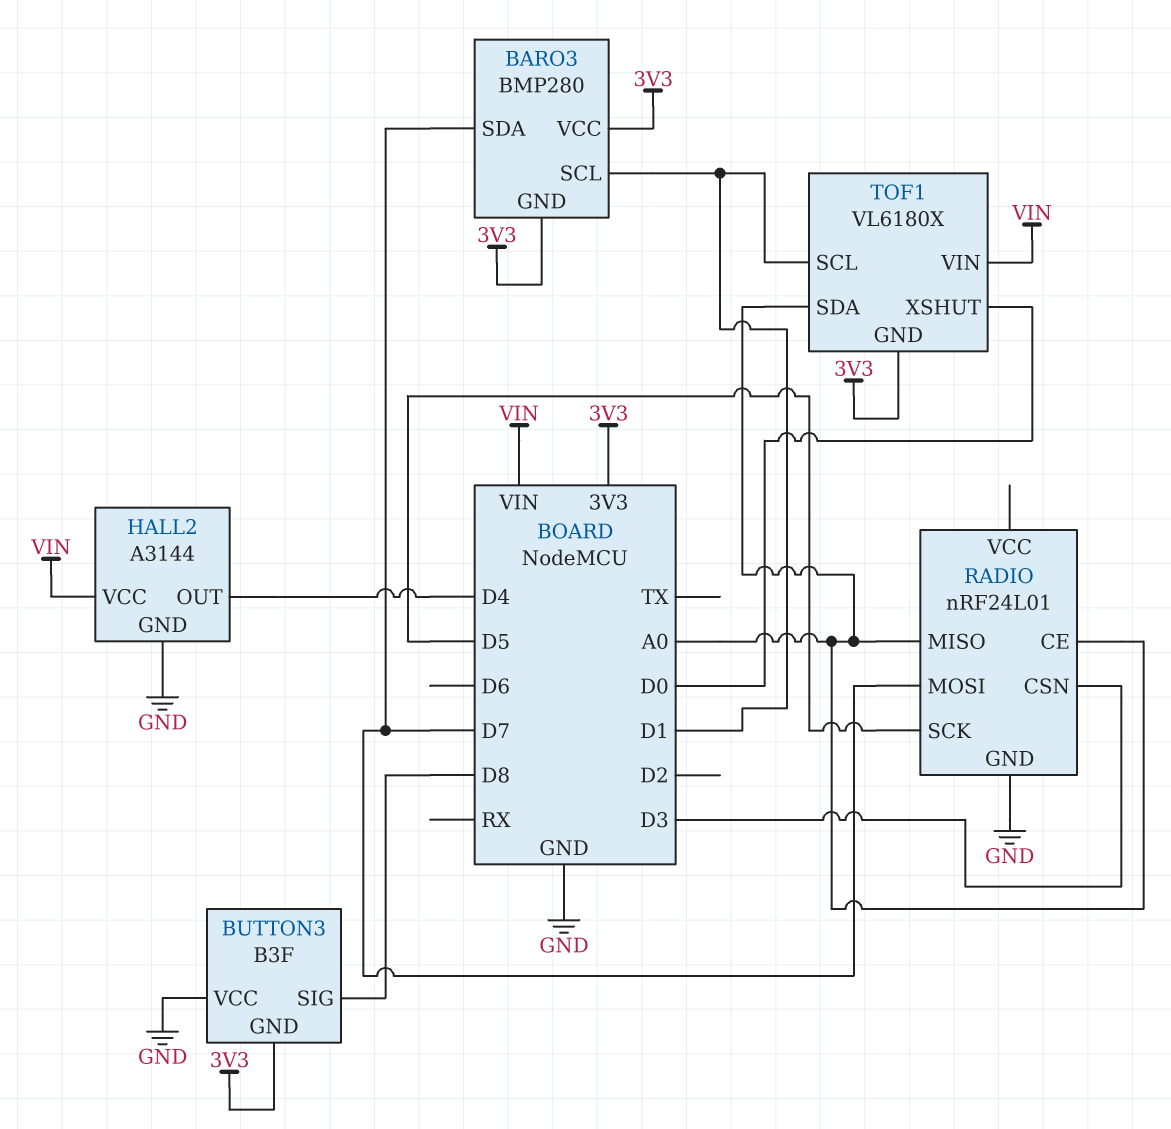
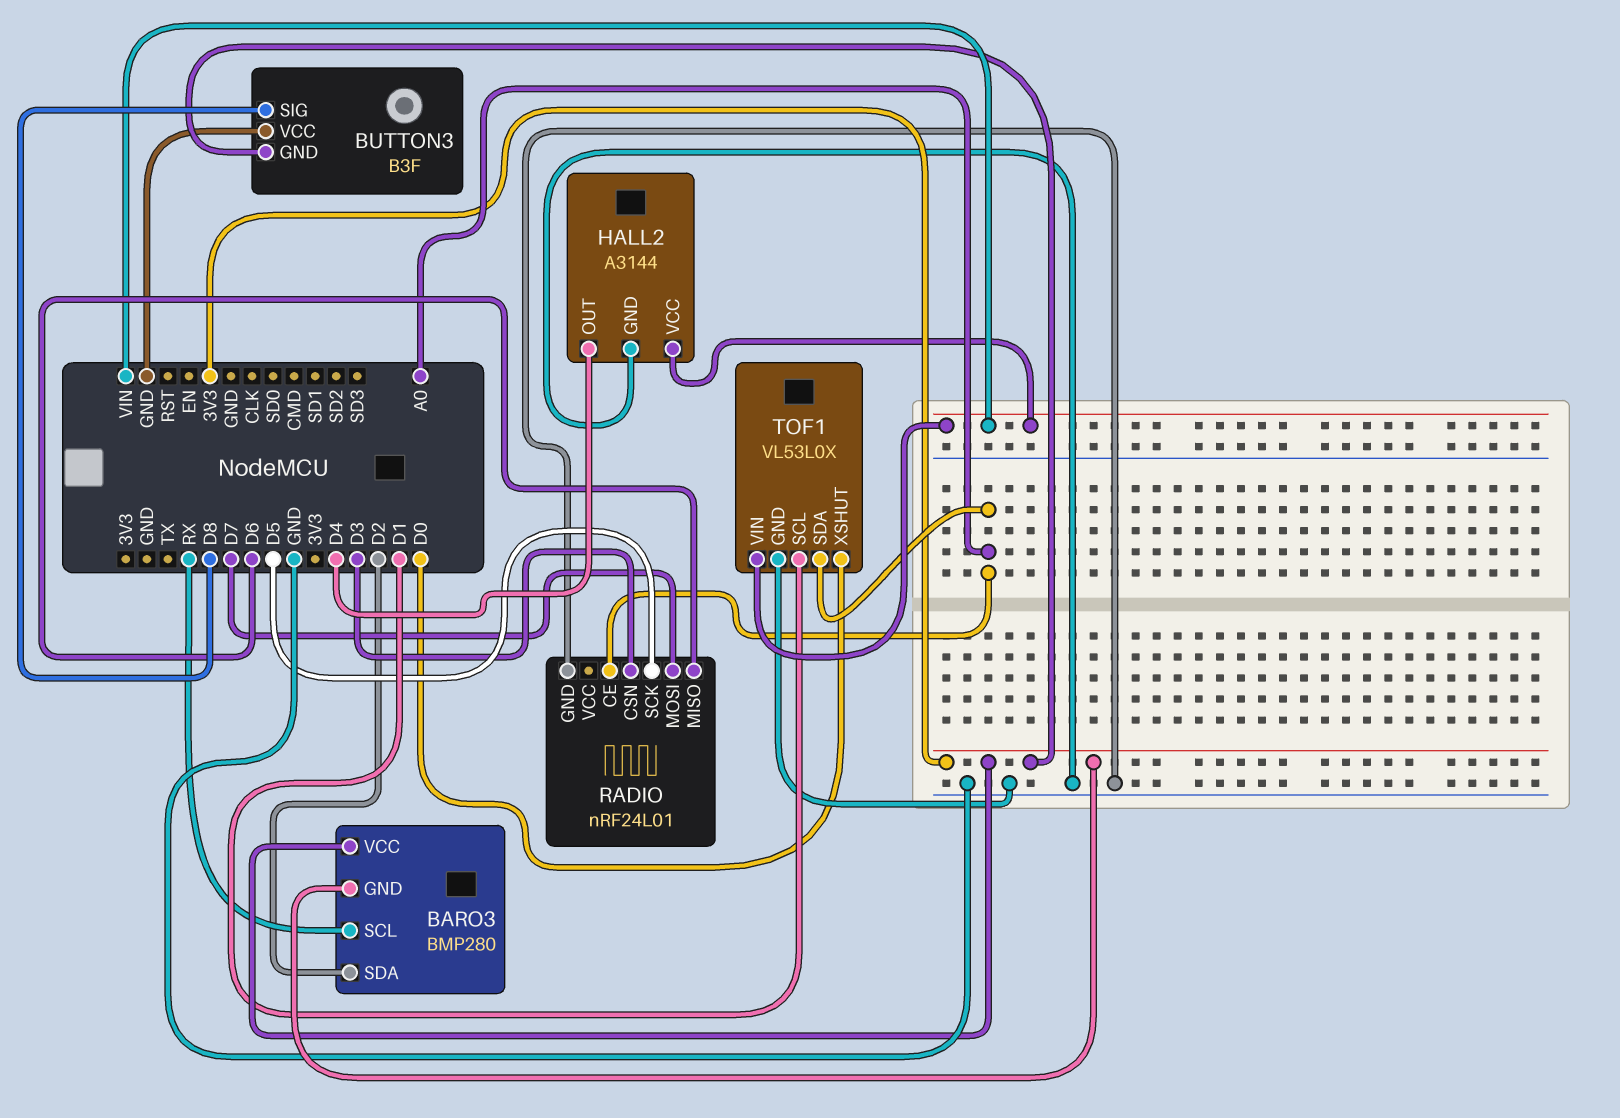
BARO3 pin SCL: D1 -> RX
BARO3 pin SDA: D7 -> D2
RADIO pin MISO: A0 -> D6
TOF1: VL6180X -> VL53L0X
TOF1 pin GND: 3V3 -> GND

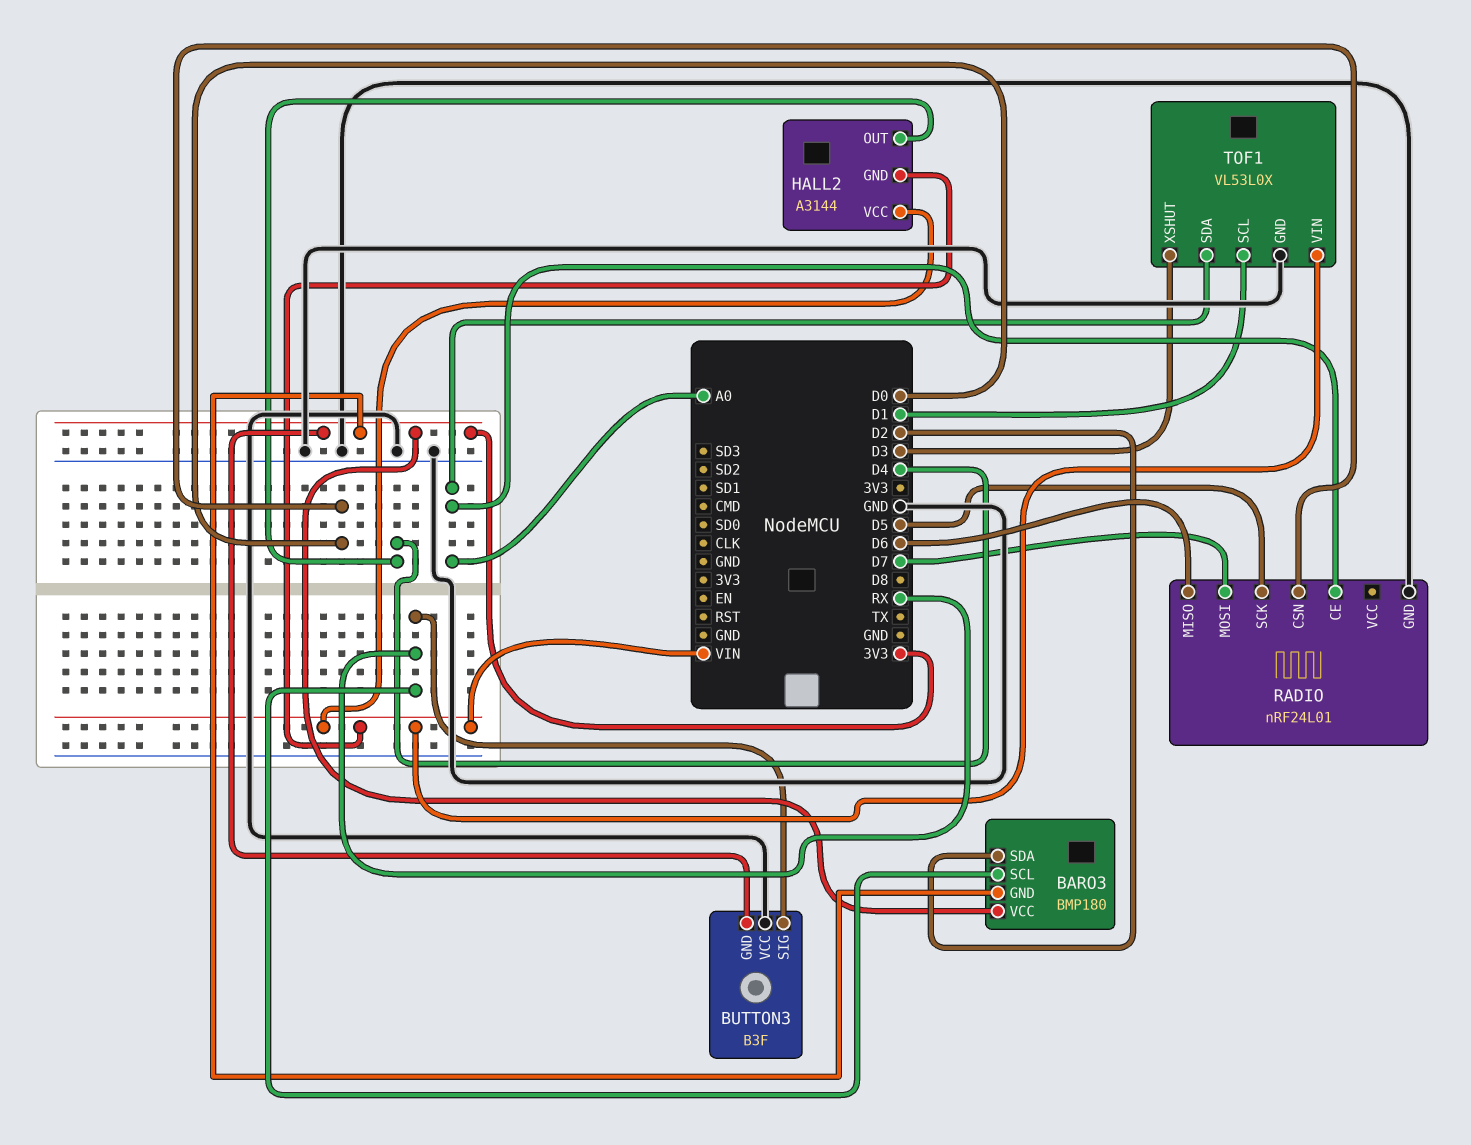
BARO3: BMP280 -> BMP180
BUTTON3 pin SIG: D8 -> RX
HALL2 pin GND: GND -> VIN
RADIO pin CSN: D3 -> D0
TOF1 pin XSHUT: D0 -> D3

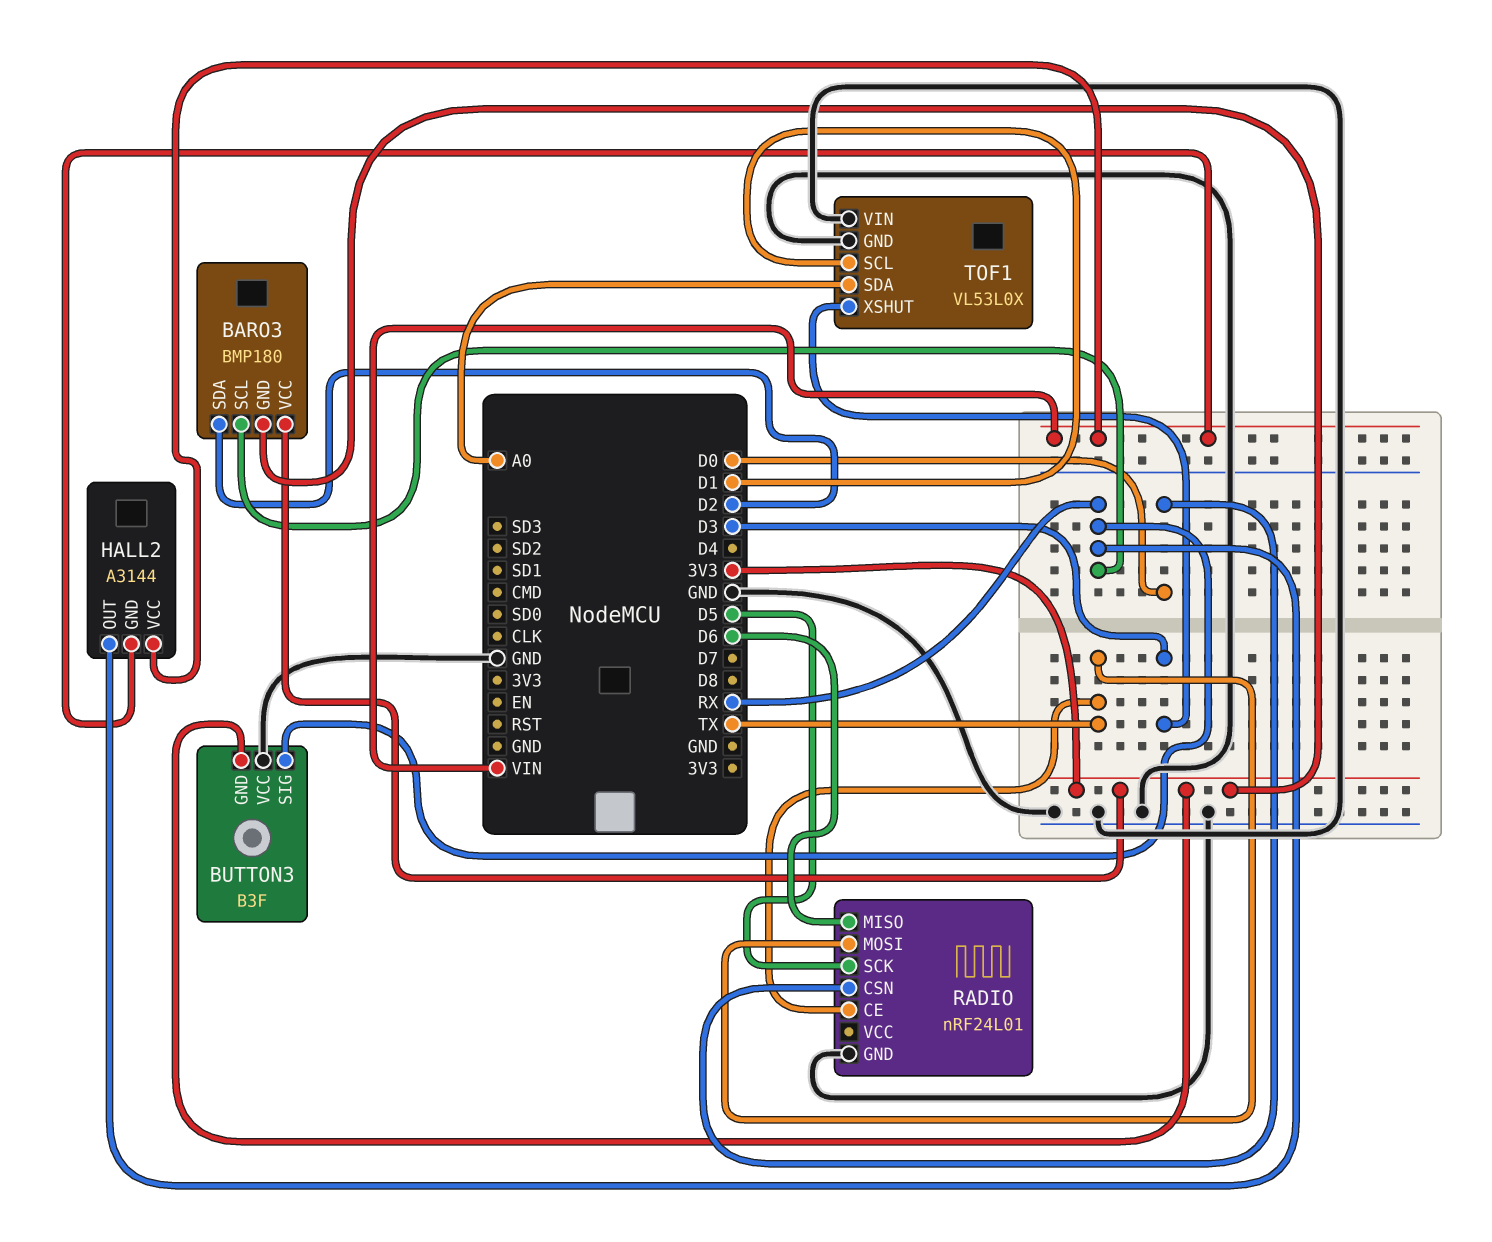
HALL2 pin OUT: D4 -> RX
RADIO pin CE: A0 -> TX
RADIO pin MOSI: D7 -> TX
TOF1 pin VIN: VIN -> GND

